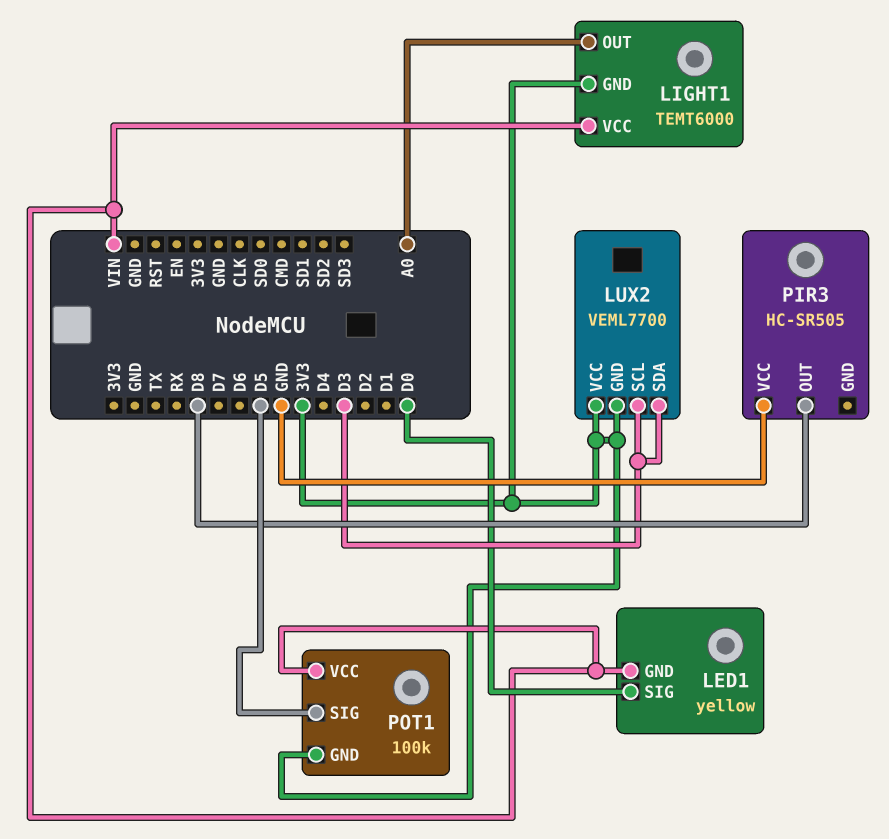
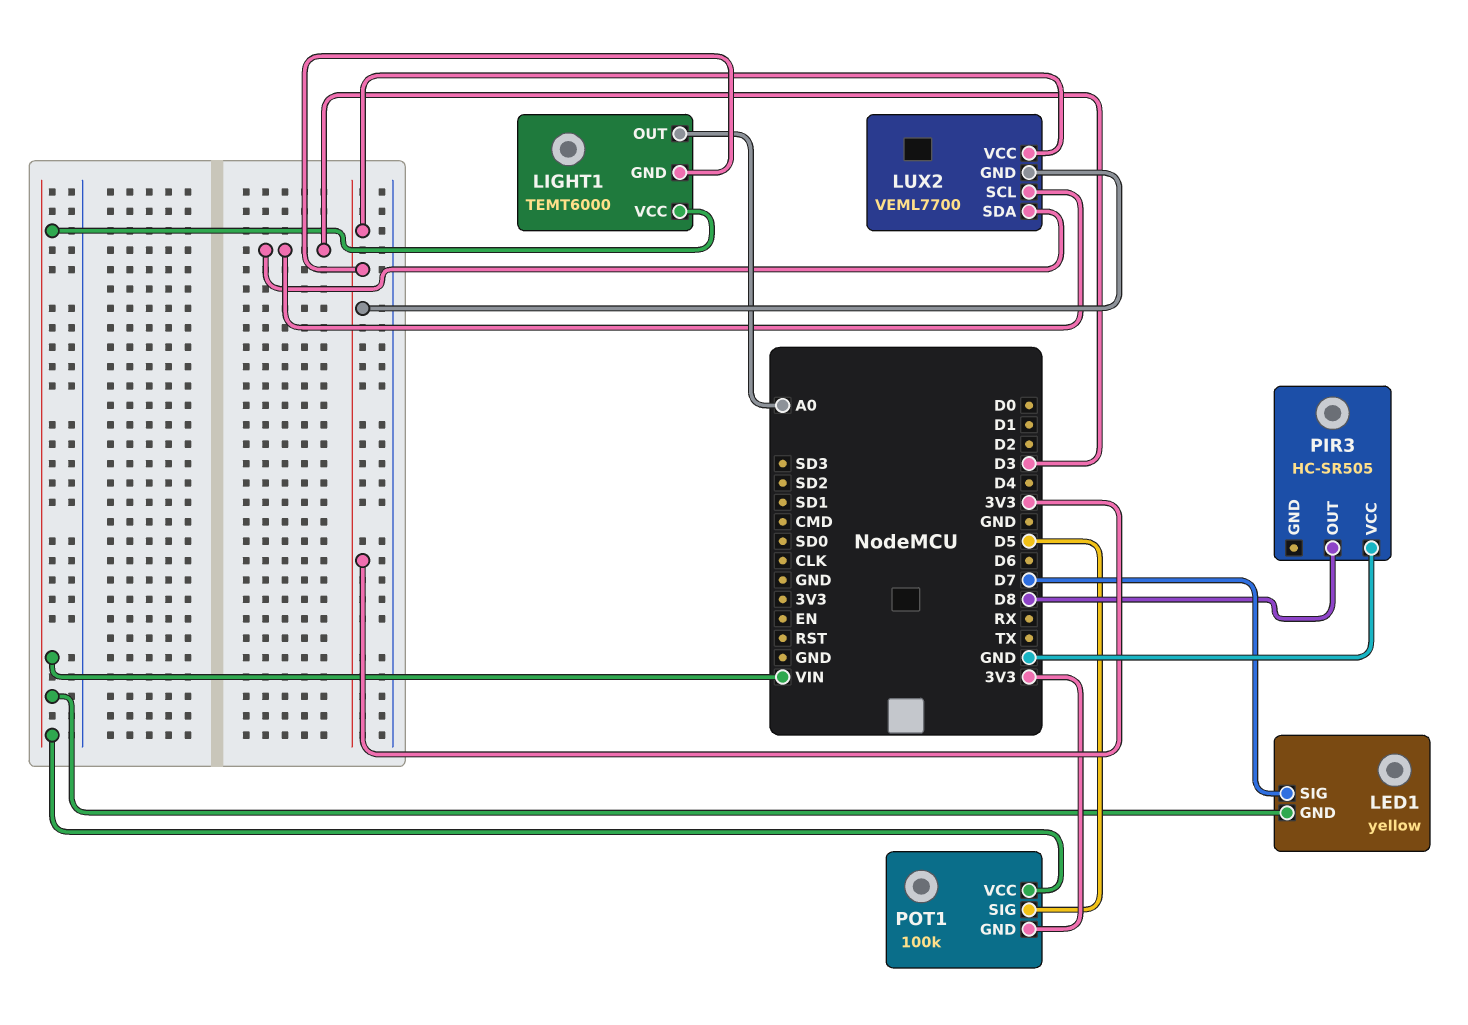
LED1 pin SIG: D0 -> D7

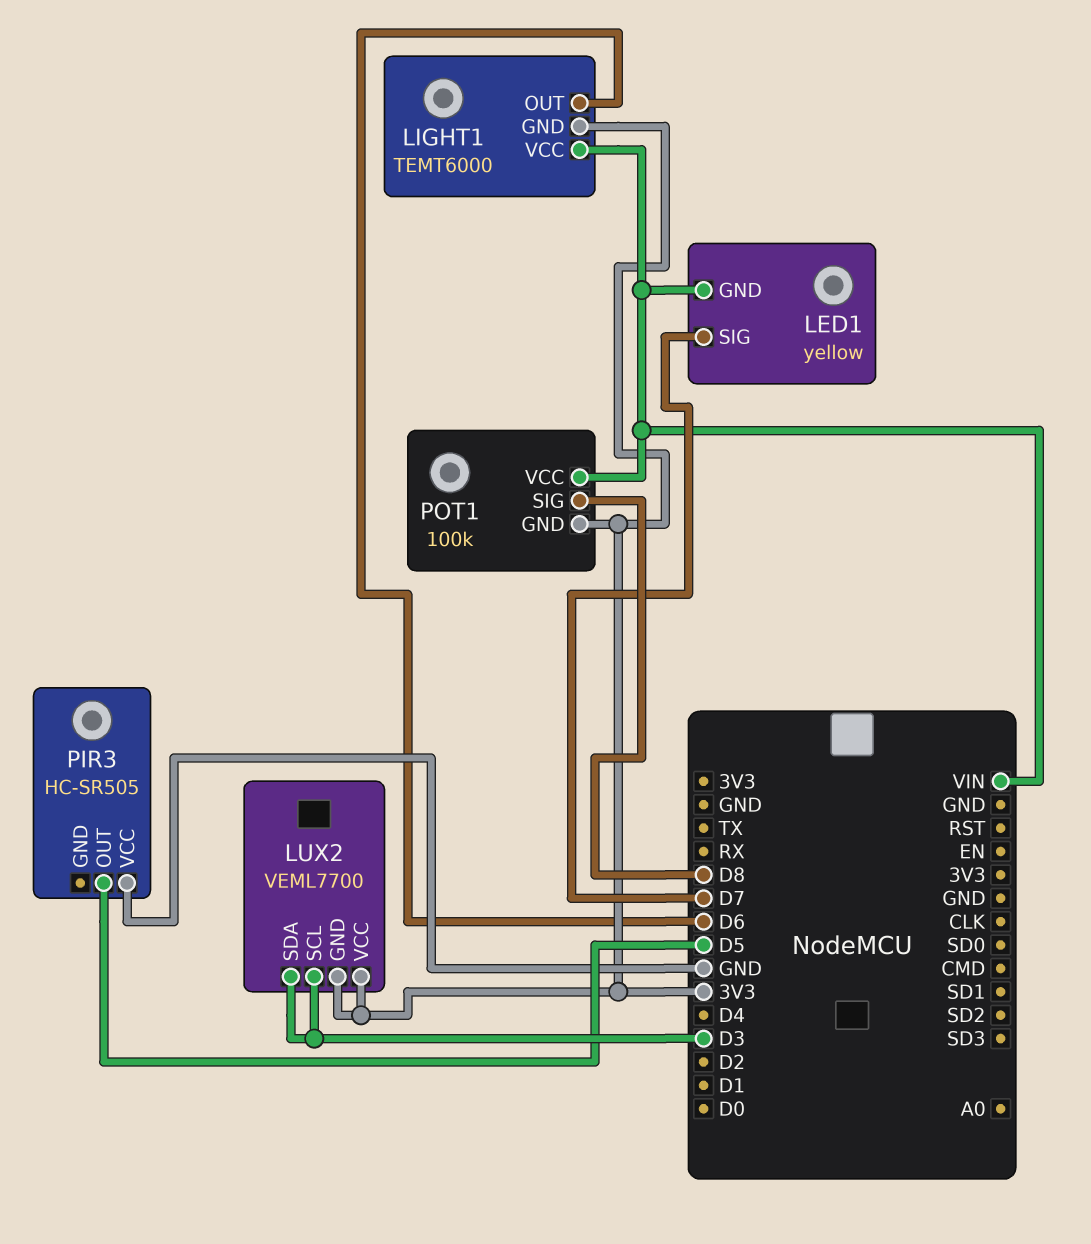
LIGHT1 pin OUT: A0 -> D6
PIR3 pin OUT: D8 -> D5
POT1 pin SIG: D5 -> D8

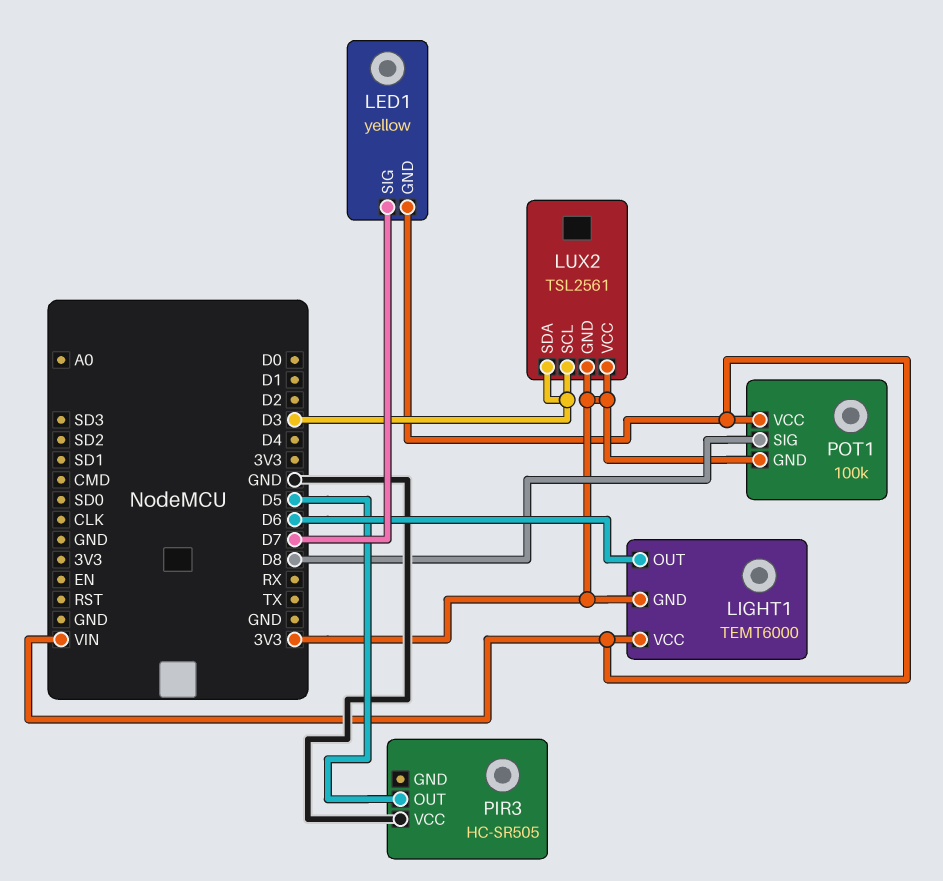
LUX2: VEML7700 -> TSL2561

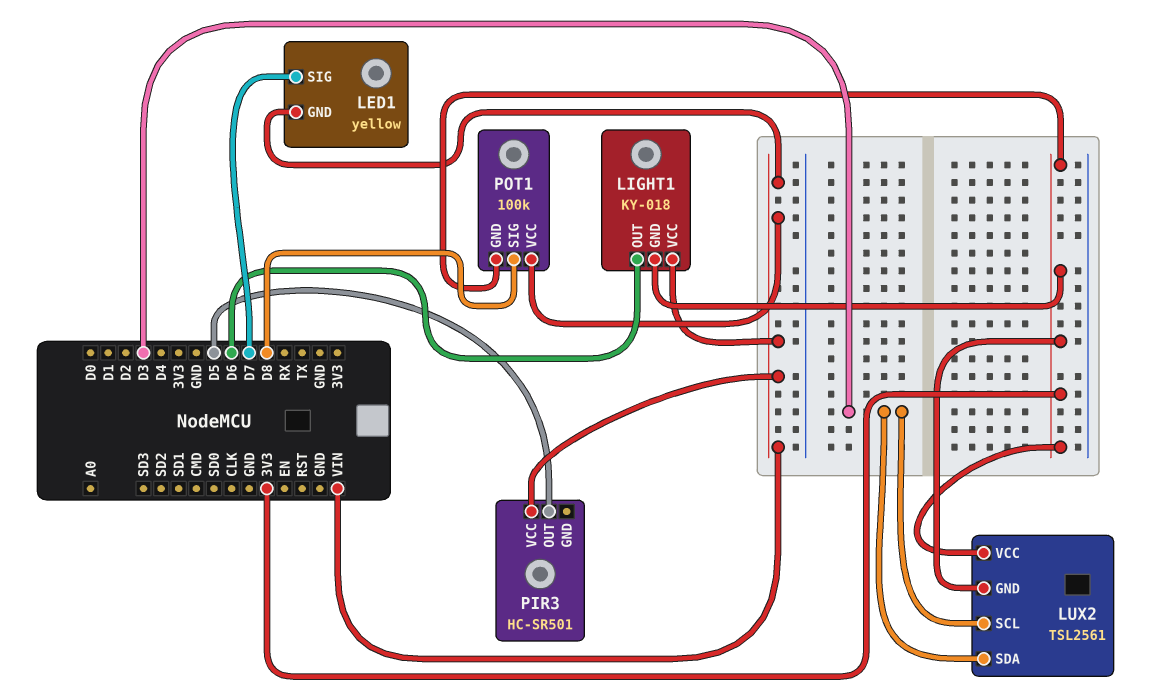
LIGHT1: TEMT6000 -> KY-018
PIR3: HC-SR505 -> HC-SR501
PIR3 pin VCC: GND -> VIN

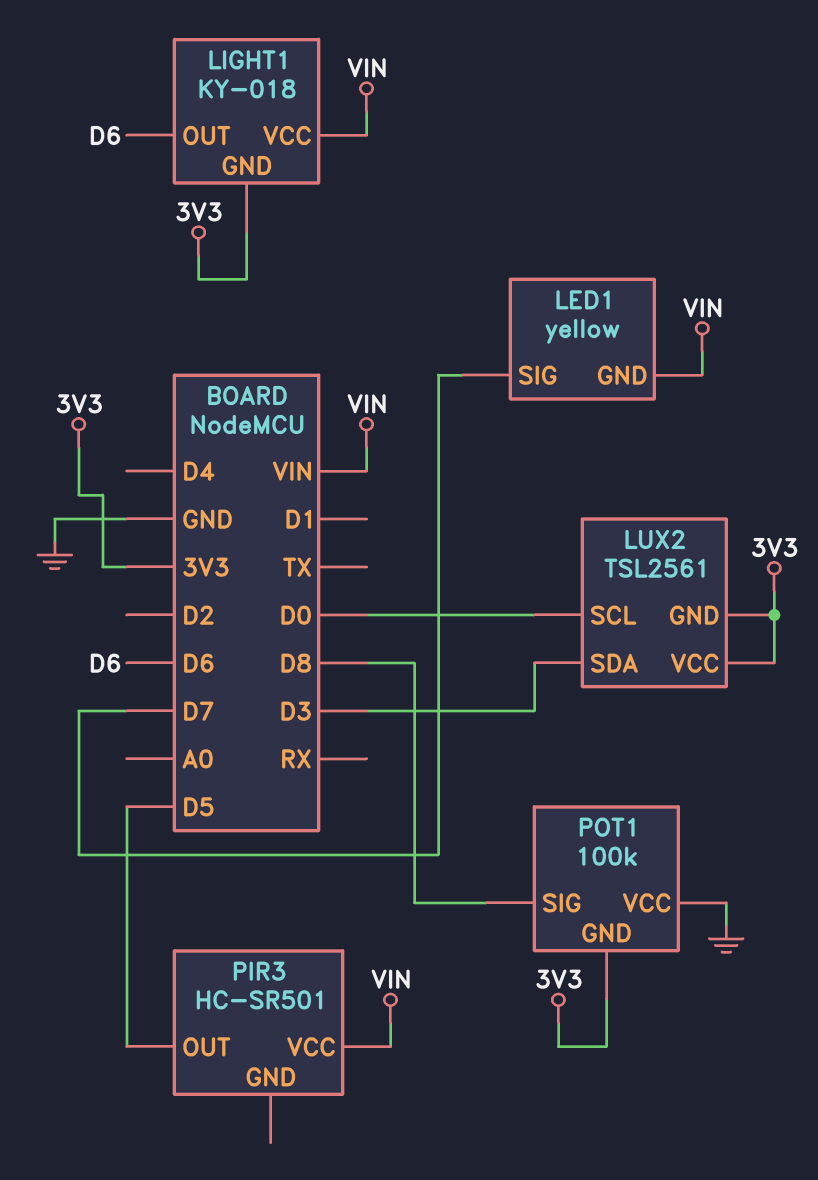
LUX2 pin SCL: D3 -> D0
POT1 pin VCC: VIN -> GND

